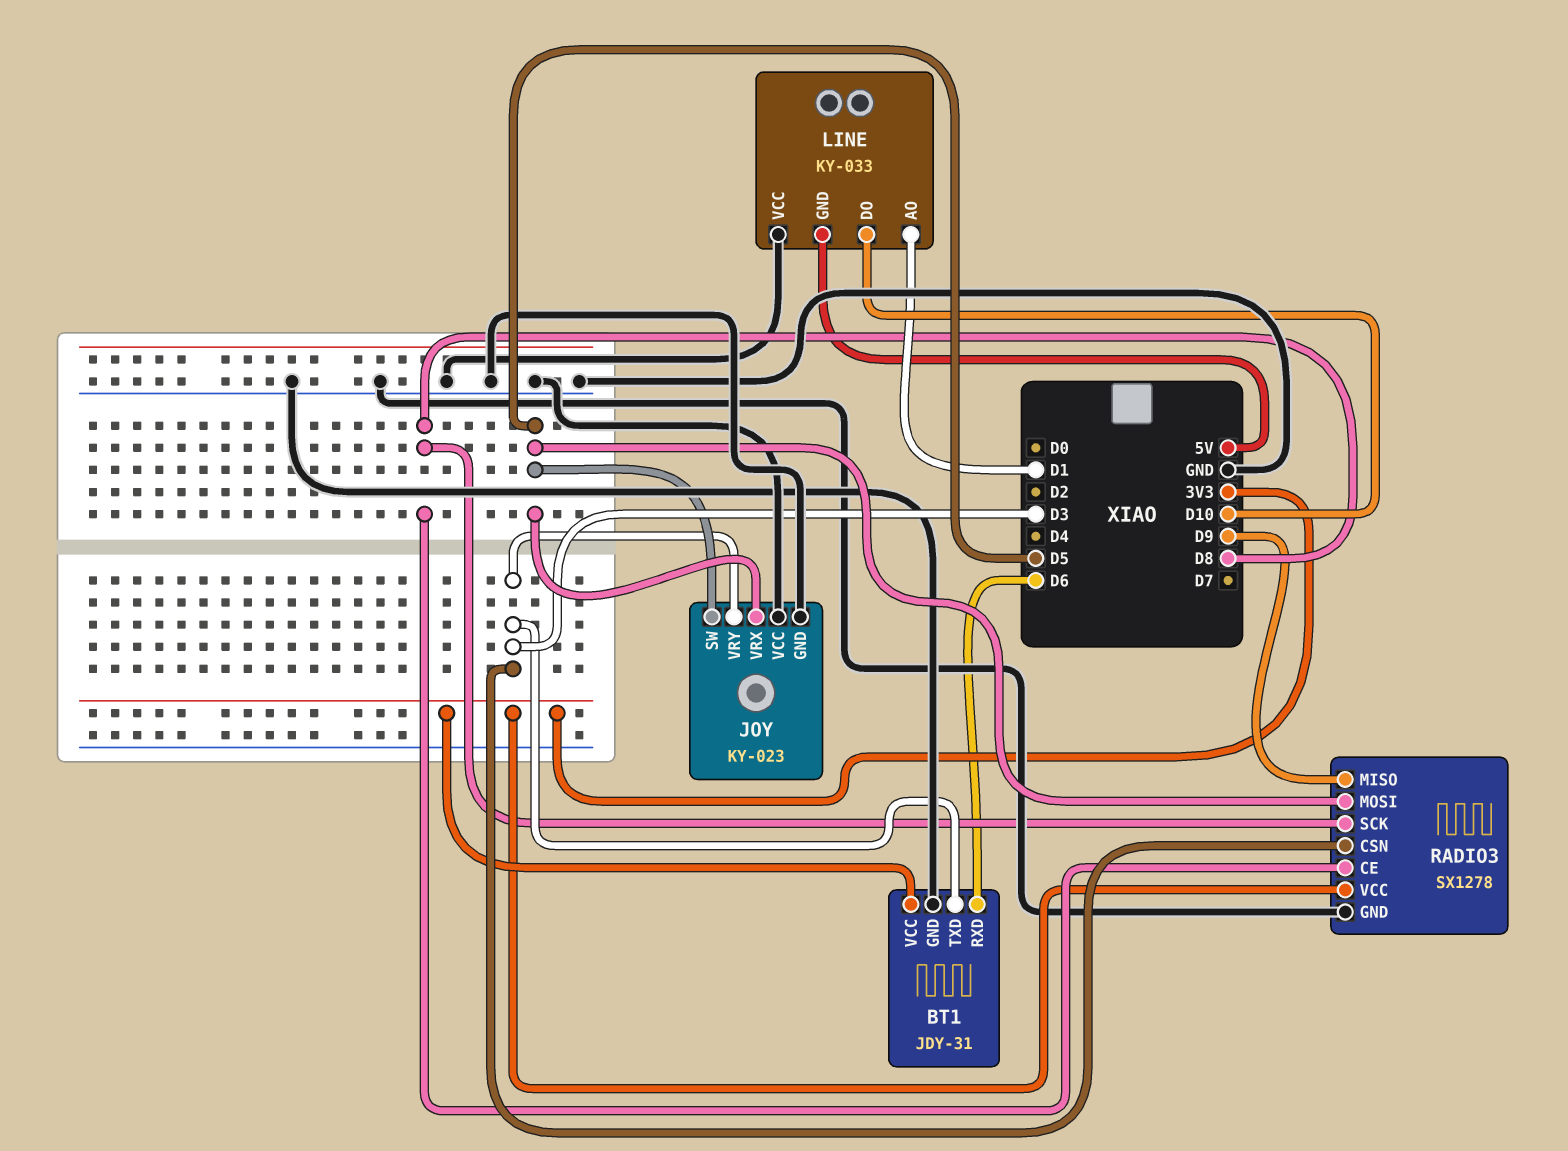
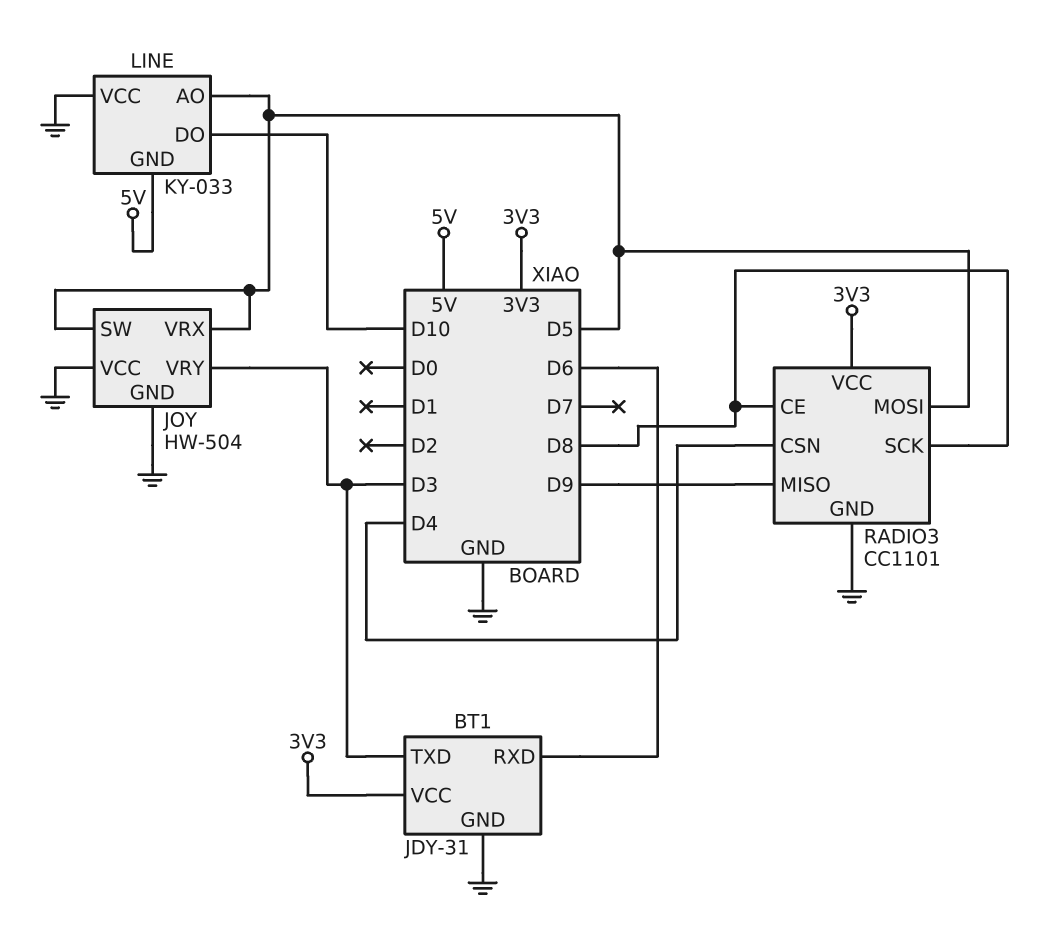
JOY: KY-023 -> HW-504
LINE pin AO: D1 -> D5
RADIO3: SX1278 -> CC1101
RADIO3 pin CSN: D3 -> D4

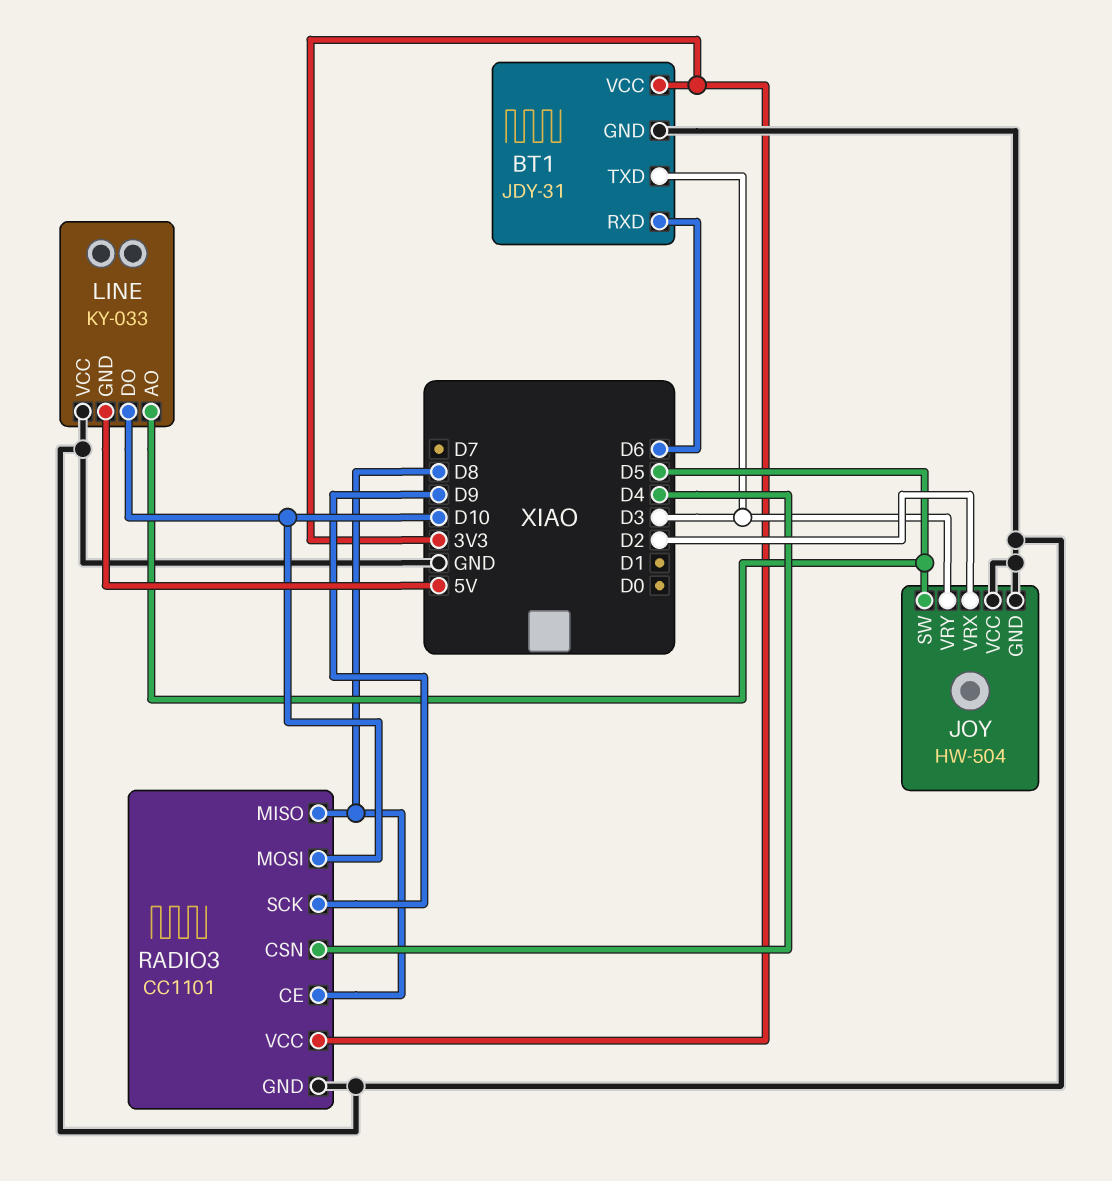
JOY pin VRX: D5 -> D2
RADIO3 pin MISO: D9 -> D8
RADIO3 pin MOSI: D5 -> D10
RADIO3 pin SCK: D8 -> D9

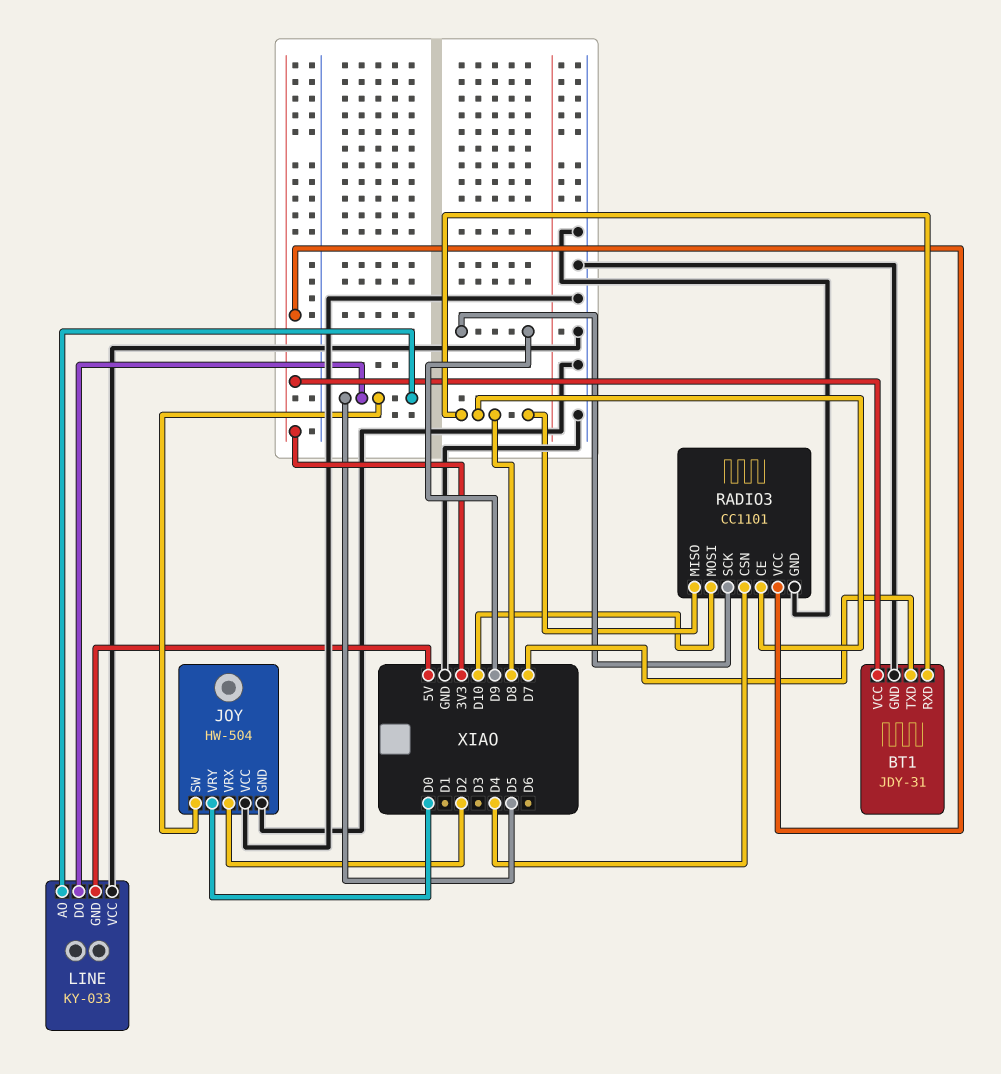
BT1 pin RXD: D6 -> D8
BT1 pin TXD: D3 -> D7
JOY pin VRY: D3 -> D0
LINE pin DO: D10 -> D5

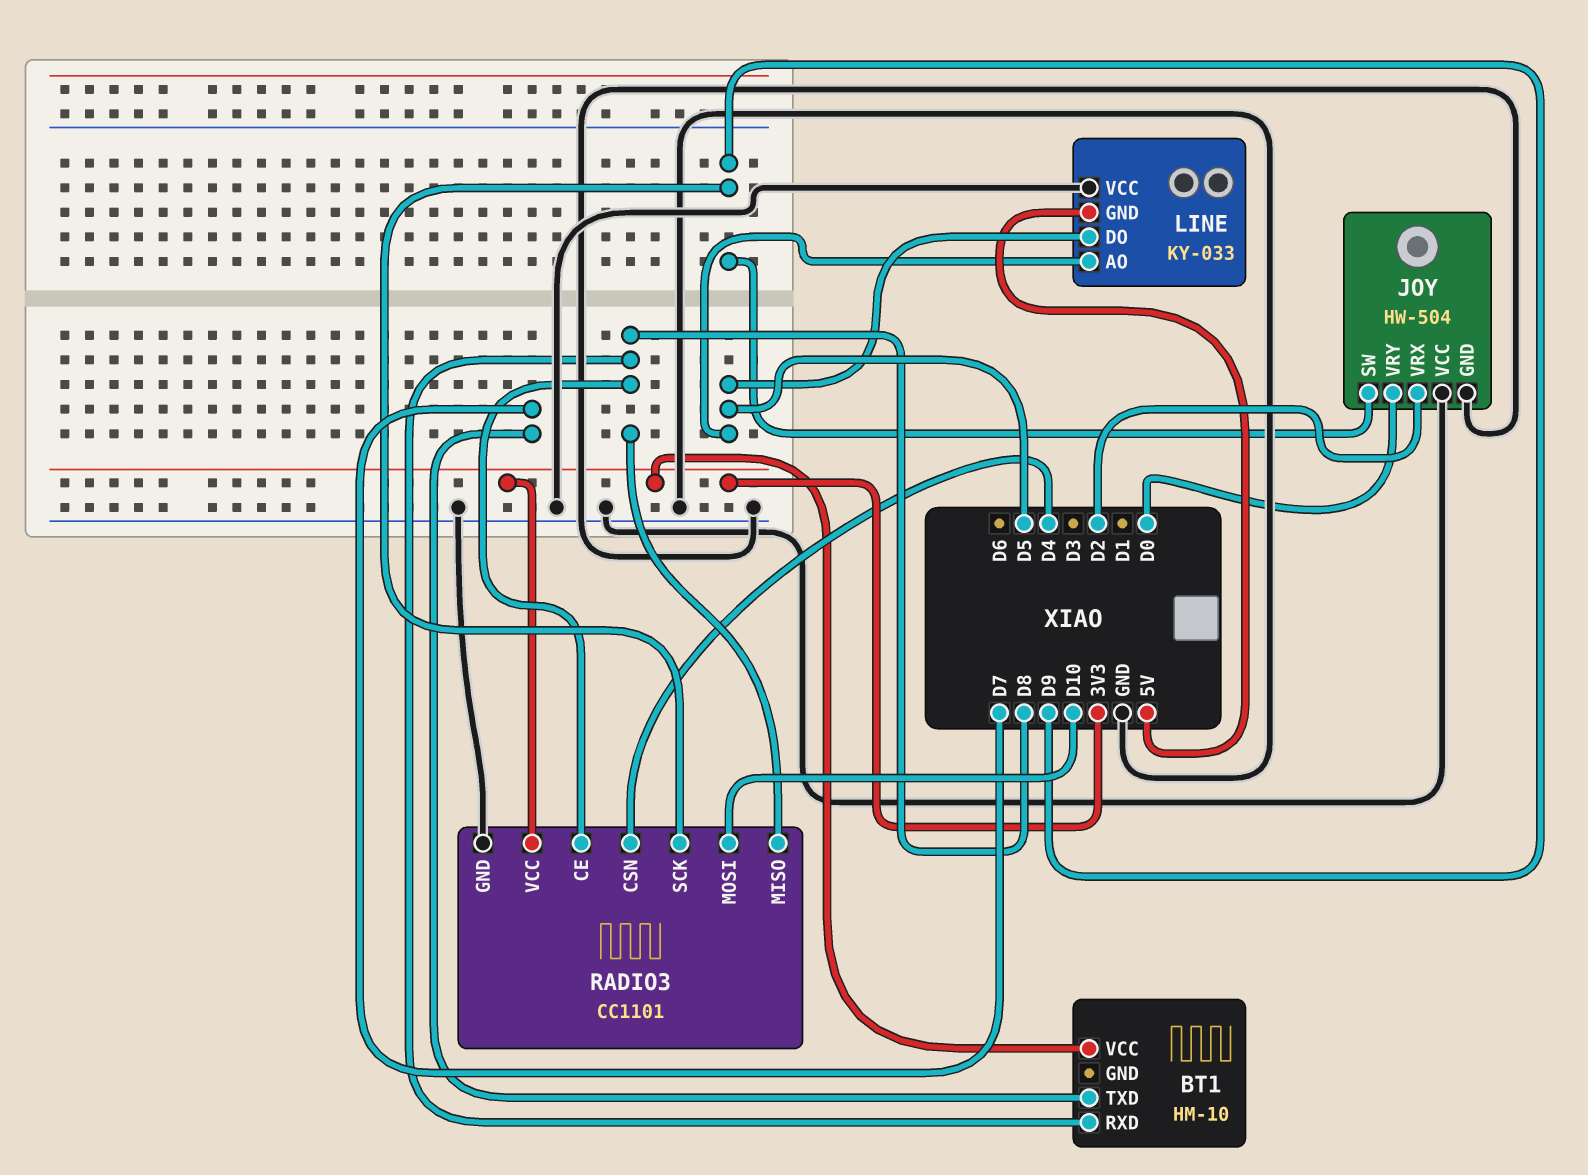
BT1: JDY-31 -> HM-10
BT1 pin GND: GND -> none
JOY pin SW: D5 -> D9

